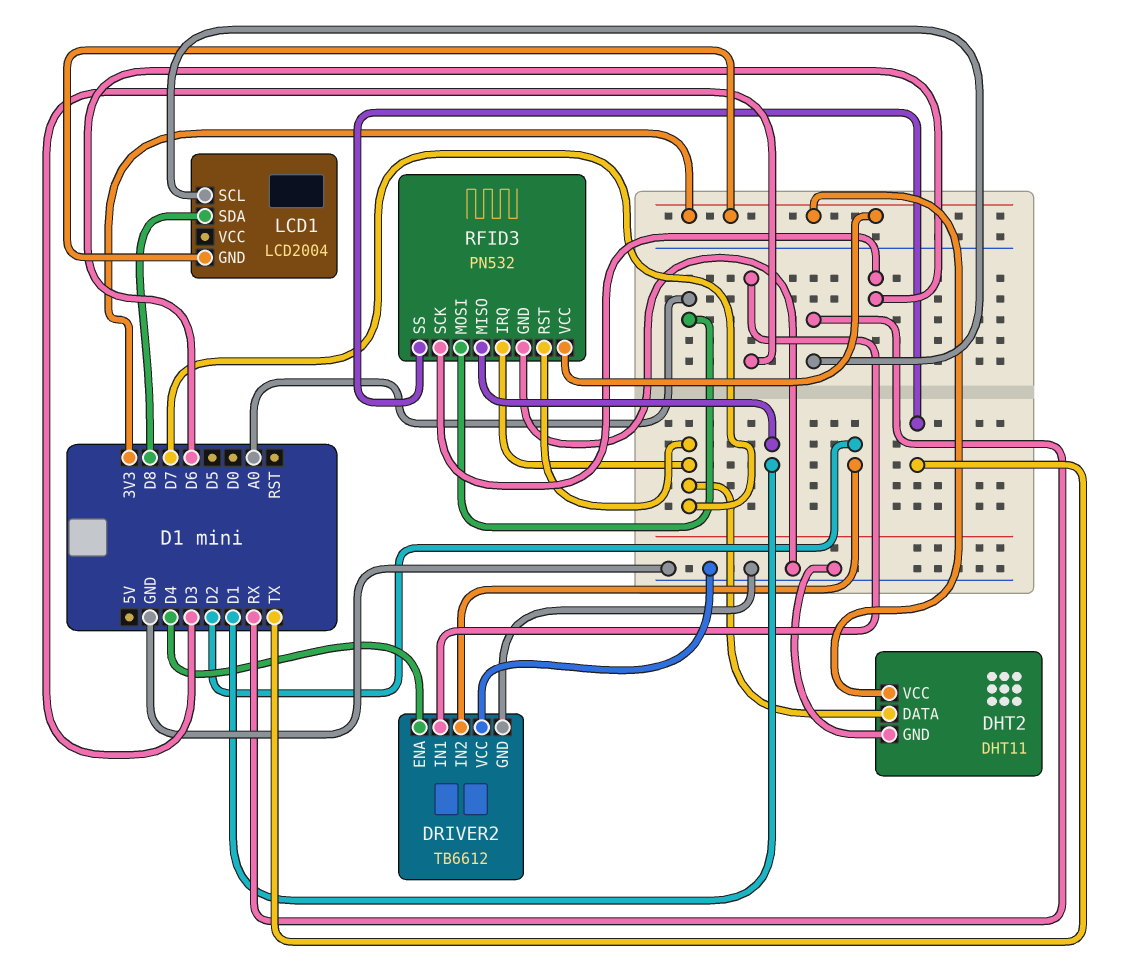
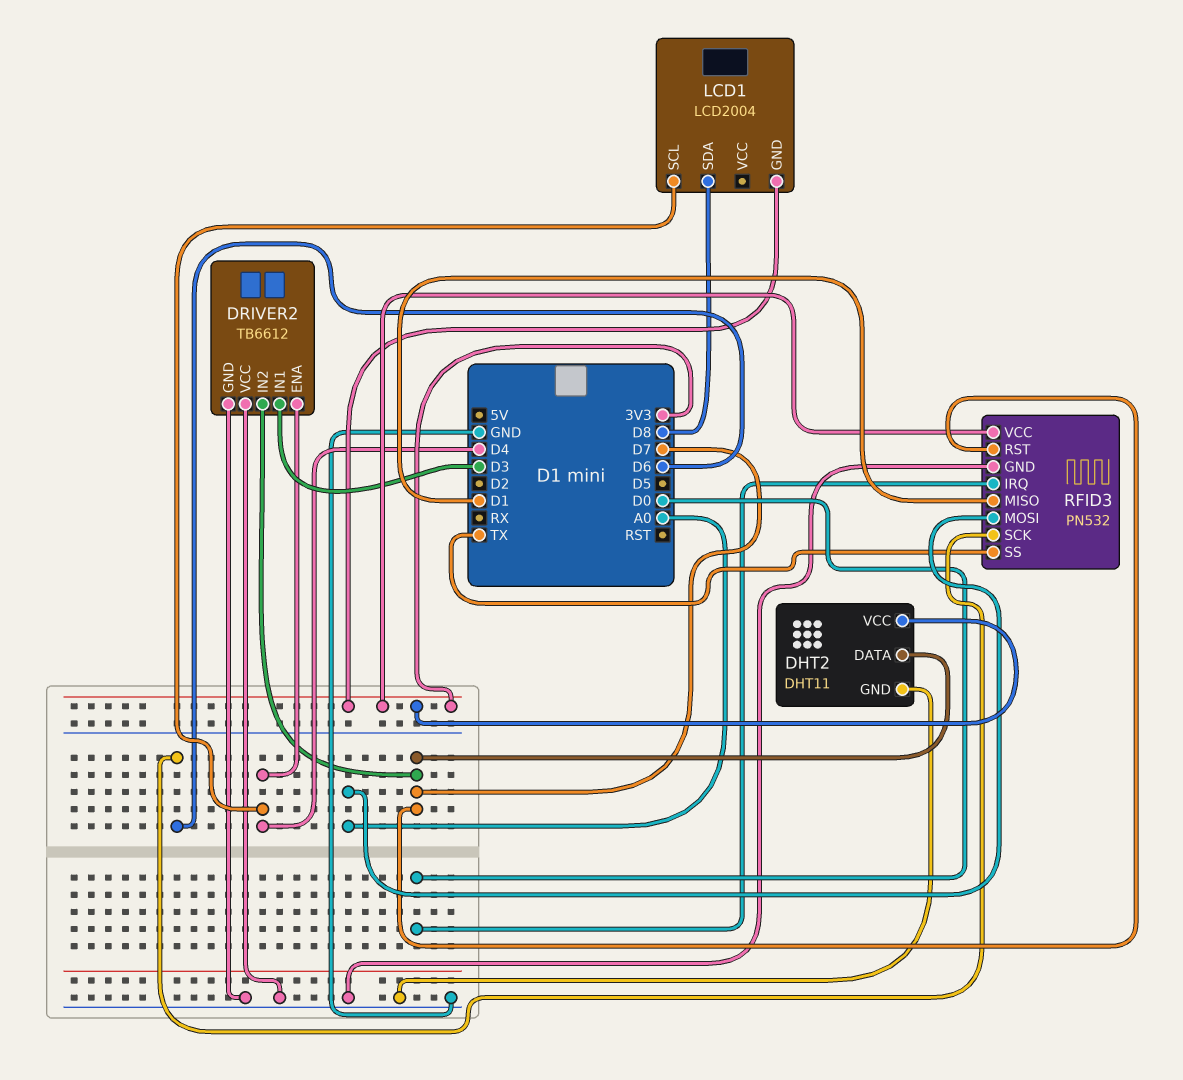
DRIVER2 pin IN2: D2 -> D7
LCD1 pin SCL: RX -> D4
RFID3 pin IRQ: D7 -> D0

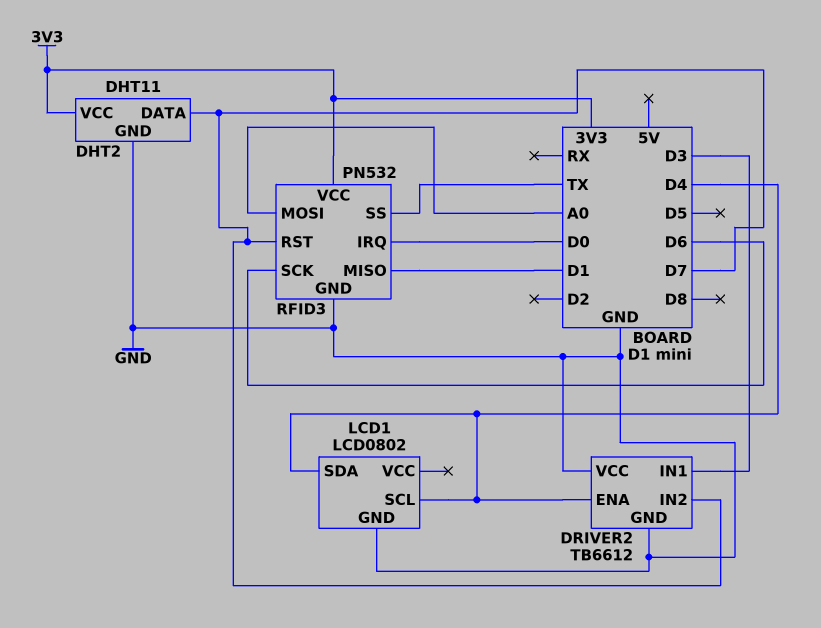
LCD1: LCD2004 -> LCD0802
LCD1 pin GND: 3V3 -> GND
LCD1 pin SDA: D8 -> D4

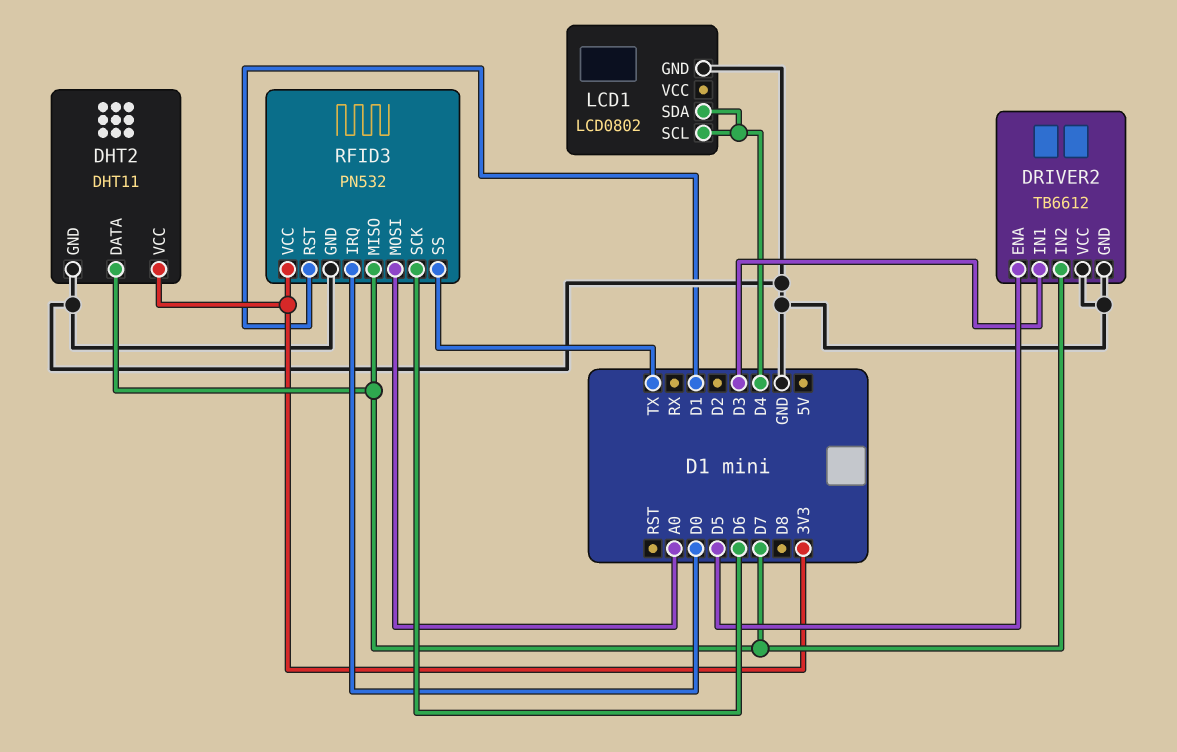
DRIVER2 pin ENA: D4 -> D5
RFID3 pin MISO: D1 -> D7
RFID3 pin RST: D7 -> D1

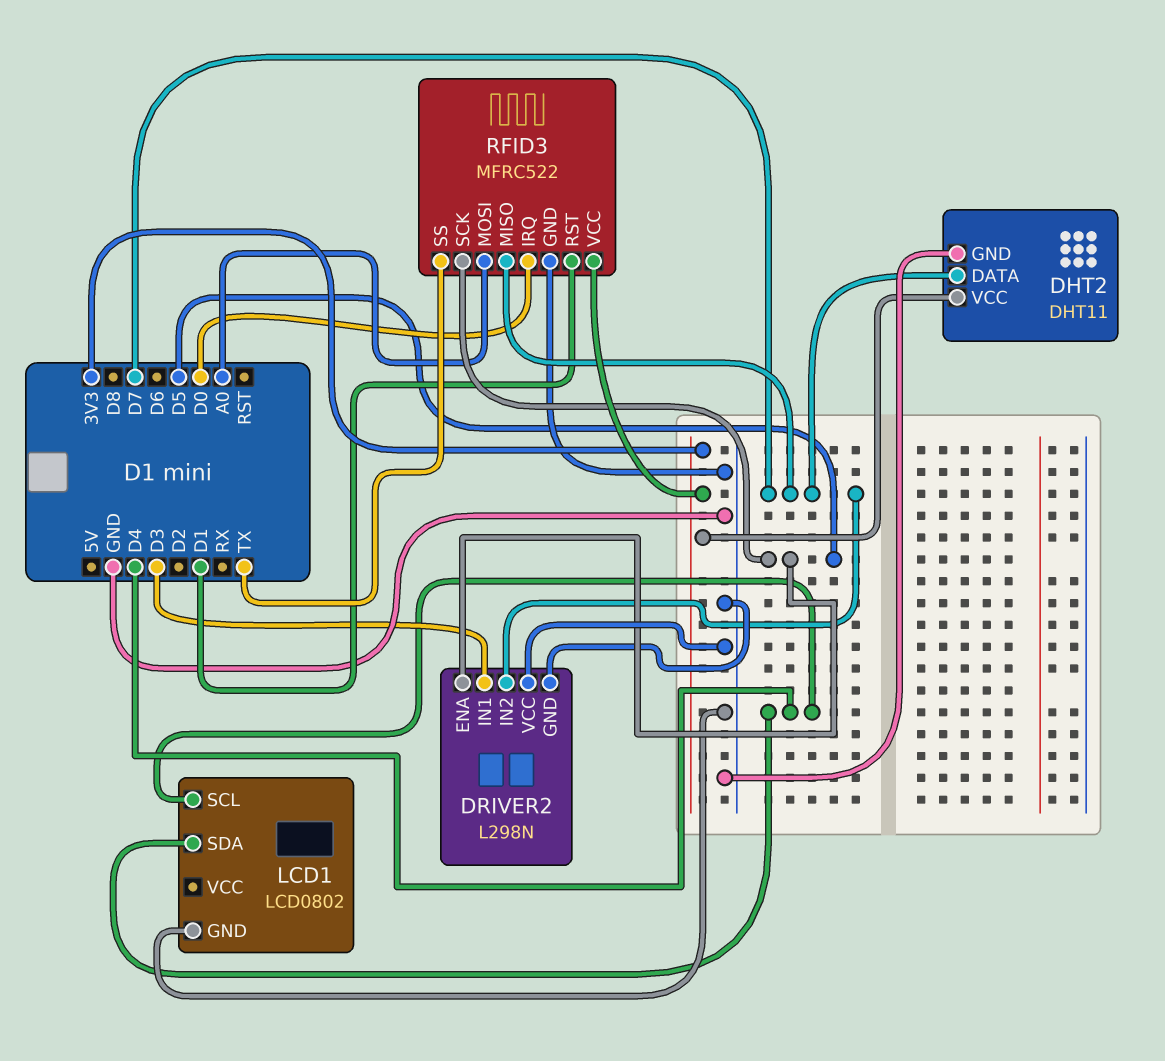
DRIVER2: TB6612 -> L298N
RFID3: PN532 -> MFRC522
RFID3 pin SCK: D6 -> D5

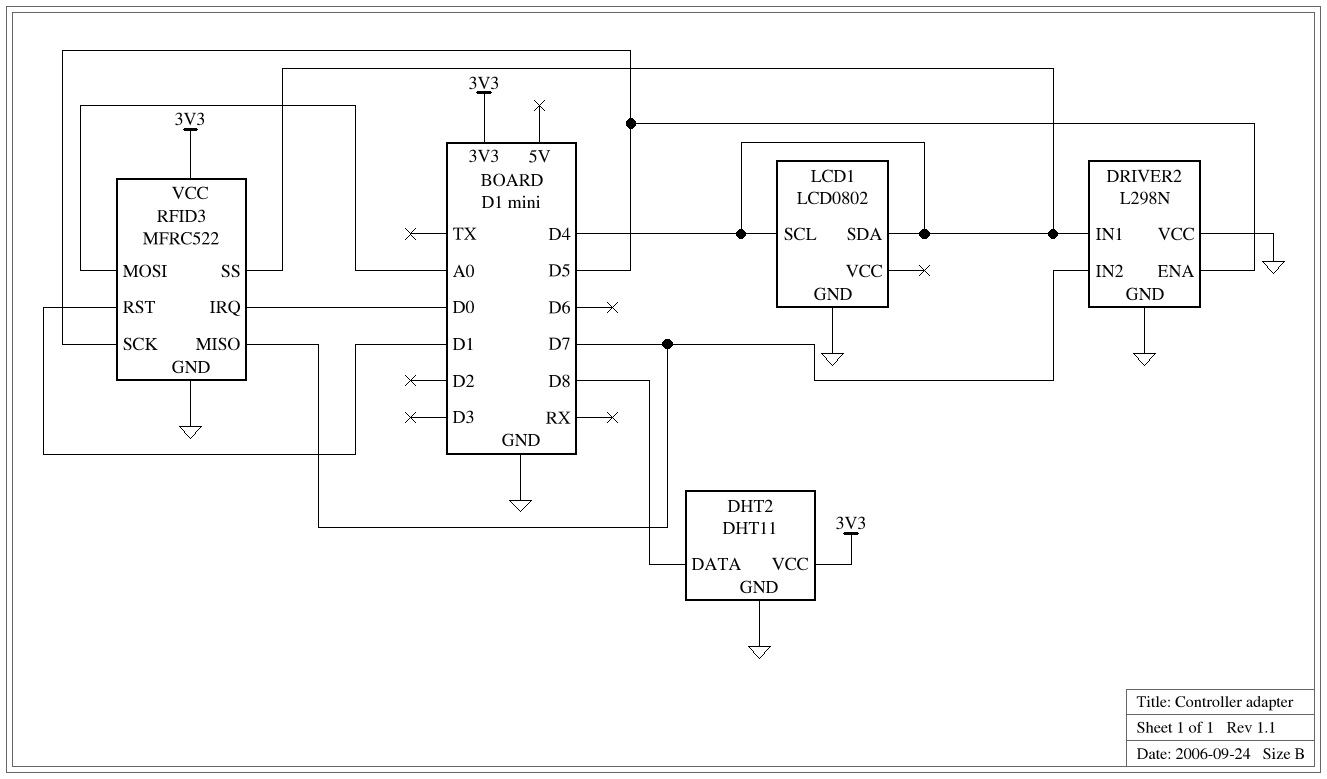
DHT2 pin DATA: D7 -> D8
DRIVER2 pin IN1: D3 -> D4
RFID3 pin SS: TX -> D4

